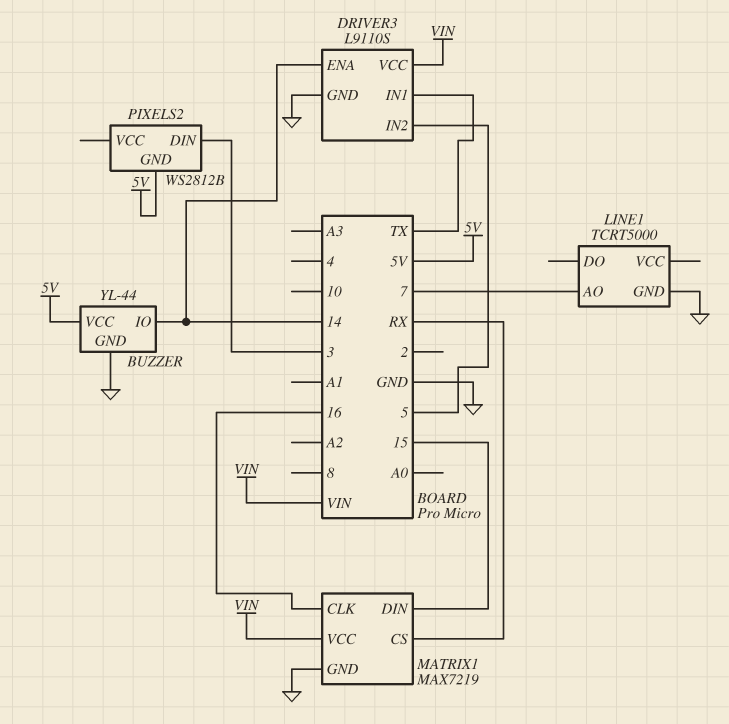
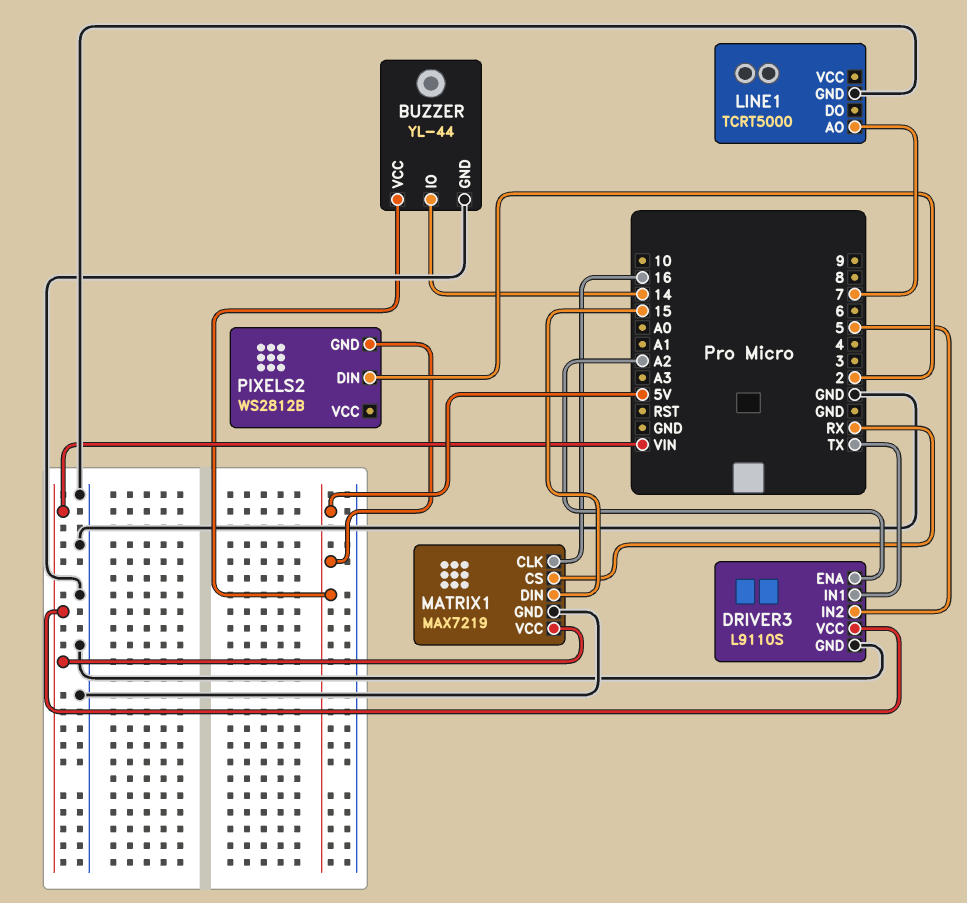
DRIVER3 pin ENA: 14 -> A2
PIXELS2 pin DIN: 3 -> 2

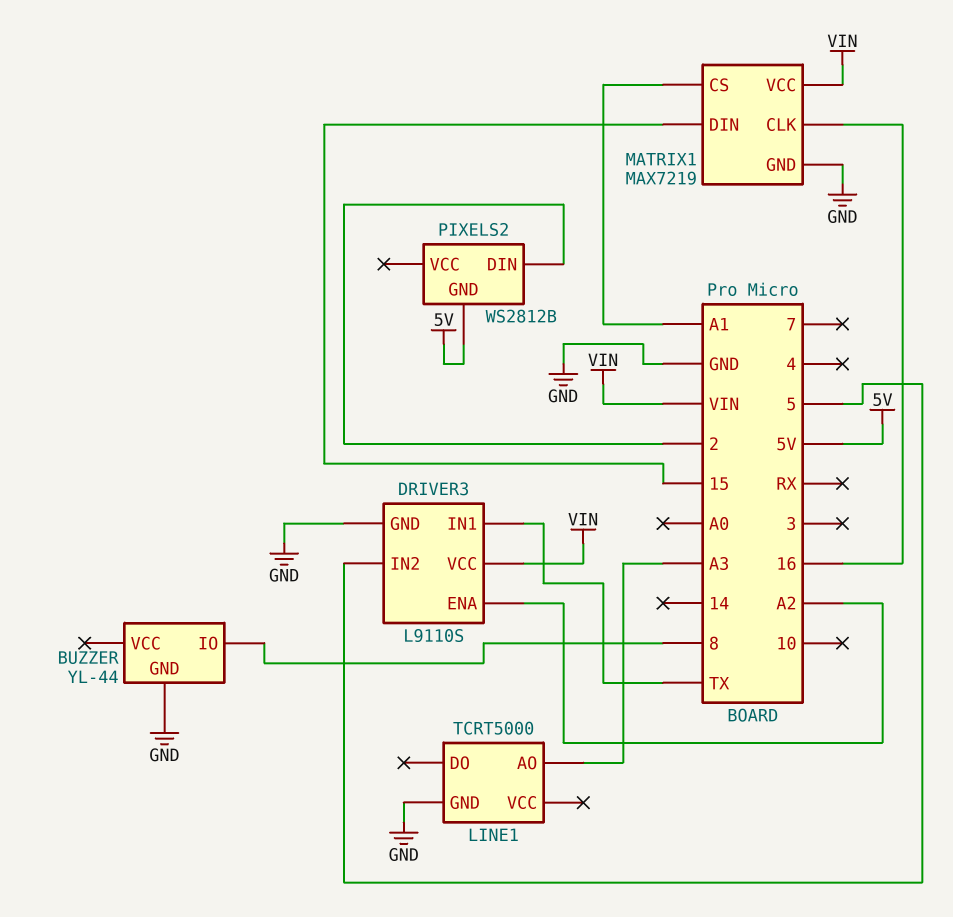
BUZZER pin IO: 14 -> 8
BUZZER pin VCC: 5V -> none
LINE1 pin AO: 7 -> A3
MATRIX1 pin CS: RX -> A1

